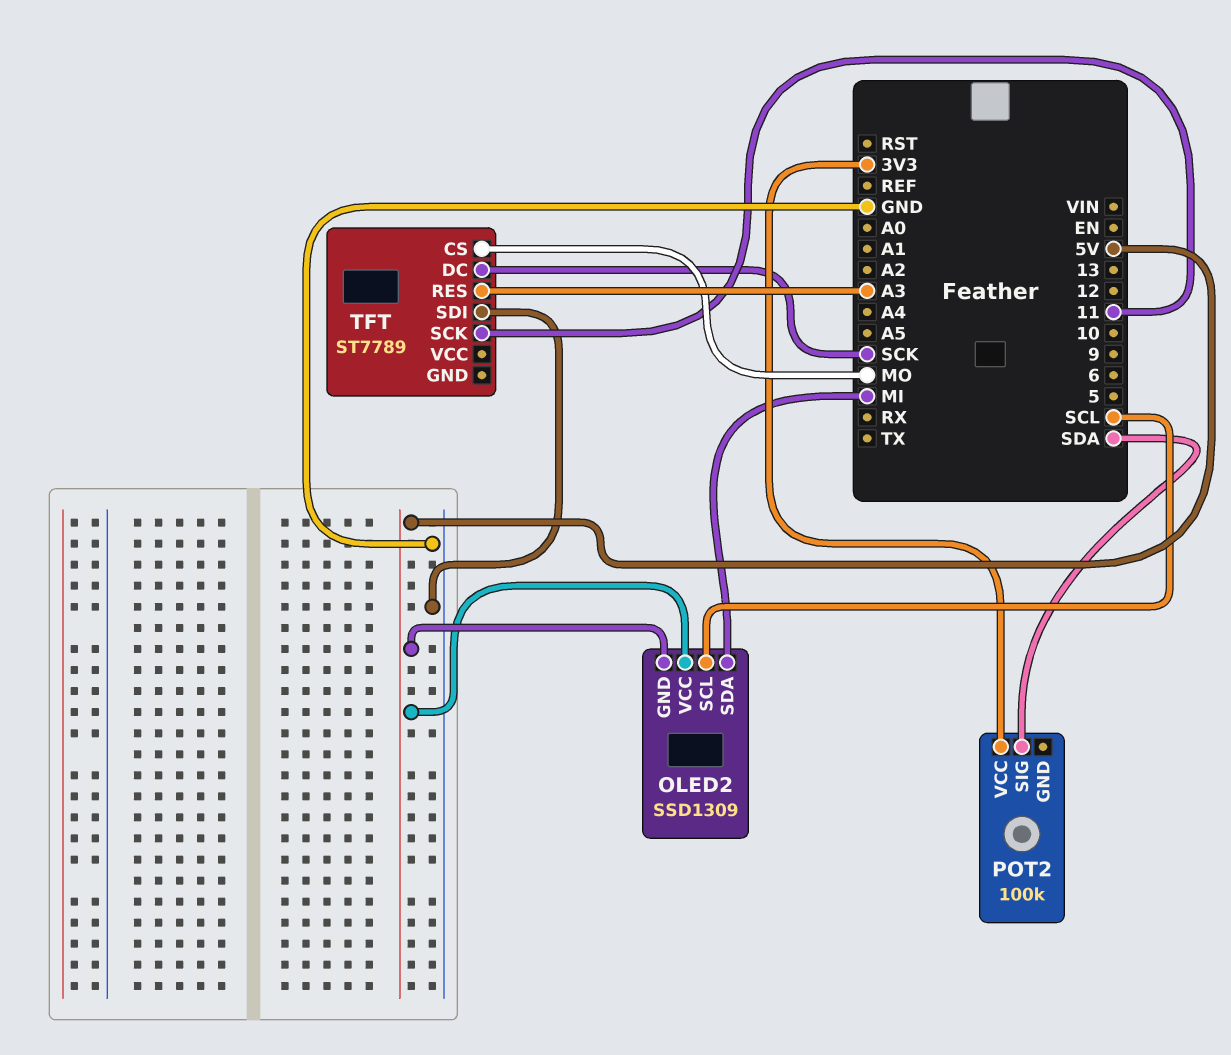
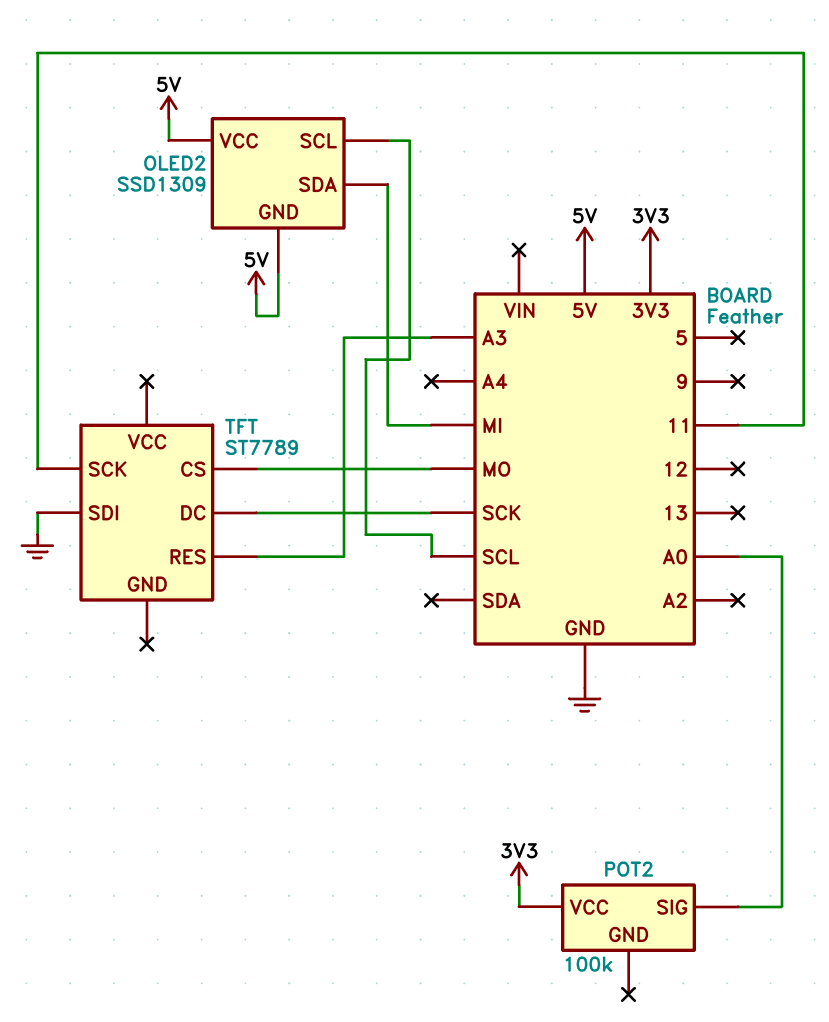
POT2 pin SIG: SDA -> A0

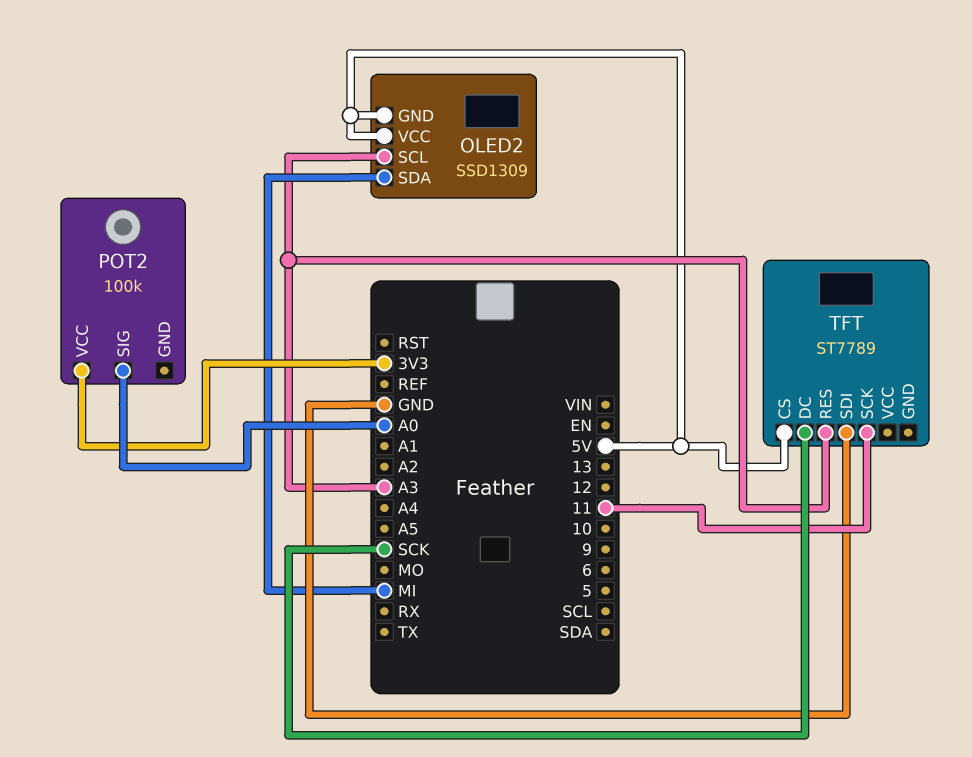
OLED2 pin SCL: SCL -> A3
TFT pin CS: MO -> 5V

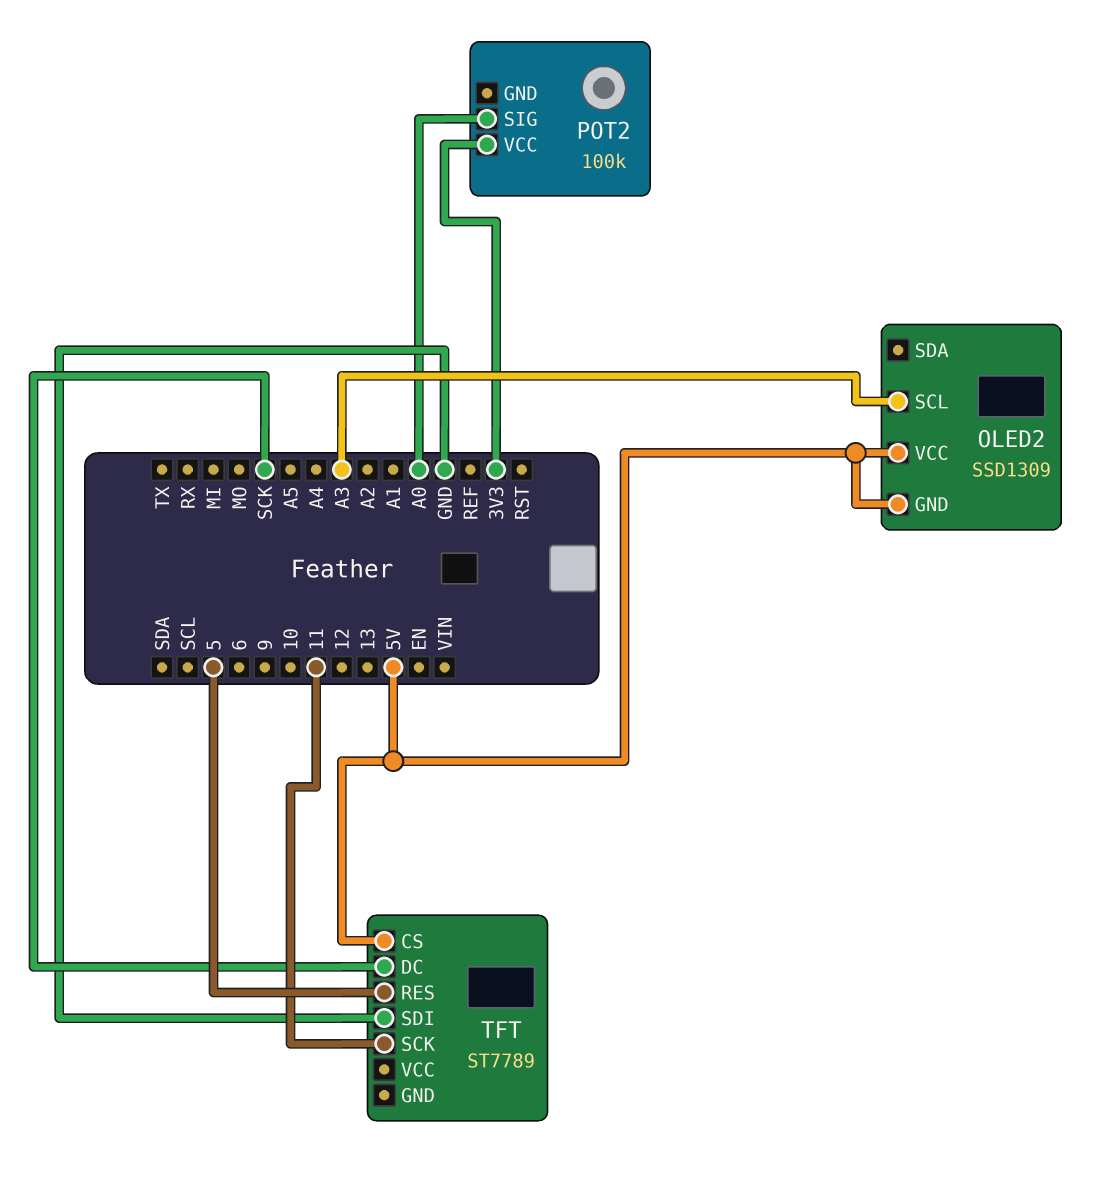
OLED2 pin SDA: MI -> none
TFT pin RES: A3 -> 5

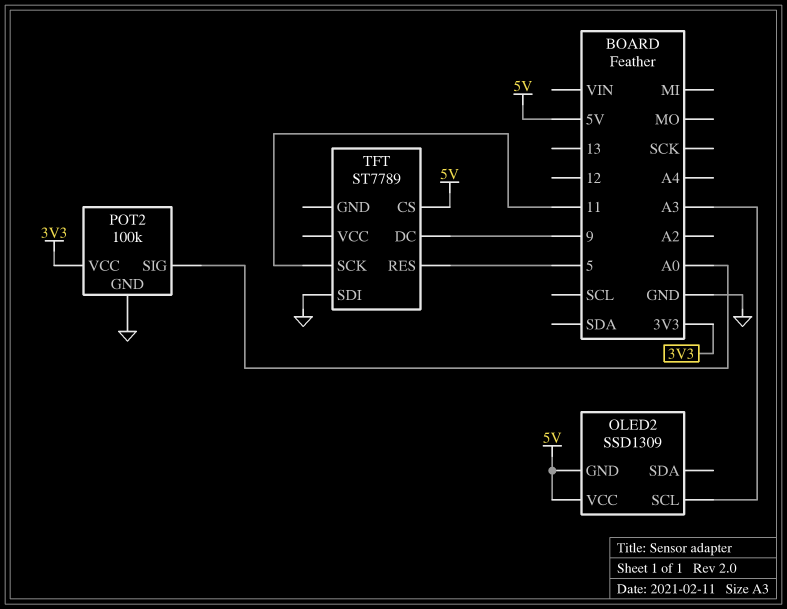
POT2 pin GND: none -> GND
TFT pin DC: SCK -> 9

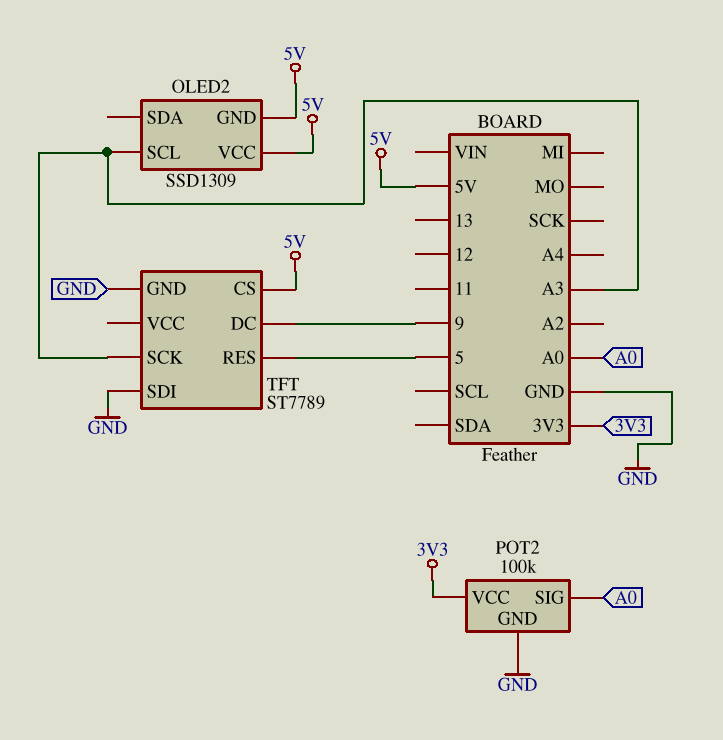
TFT pin GND: none -> GND
TFT pin SCK: 11 -> A3

